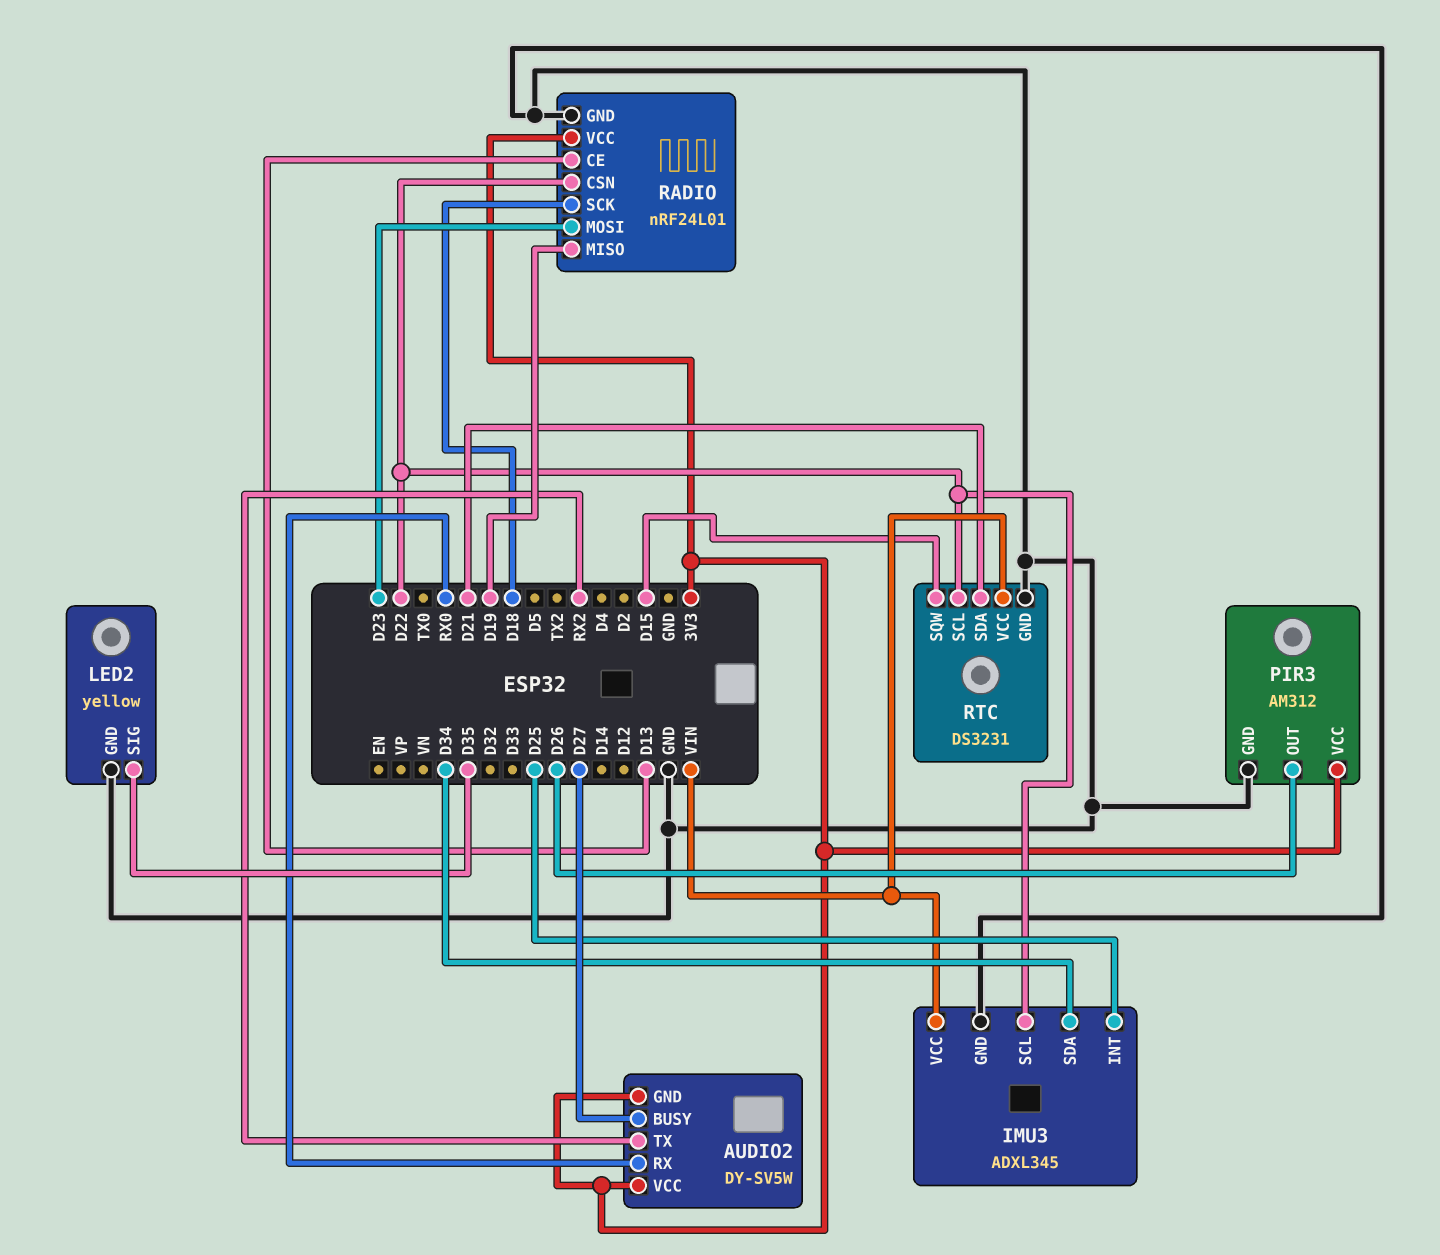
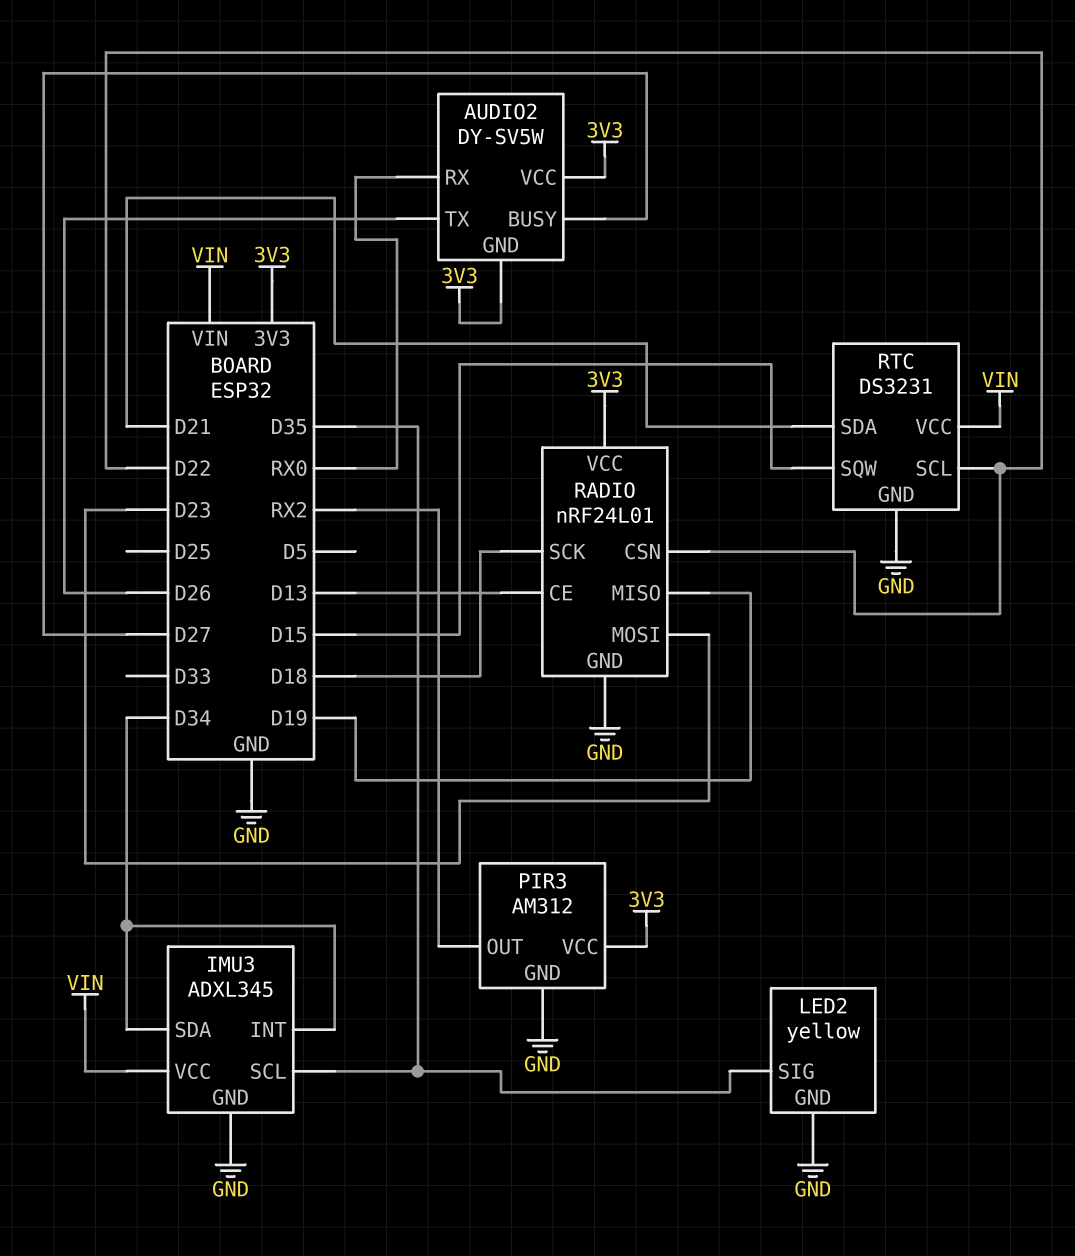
AUDIO2 pin TX: RX2 -> D26
IMU3 pin INT: D25 -> D34
IMU3 pin SCL: D22 -> D35
PIR3 pin OUT: D26 -> RX2

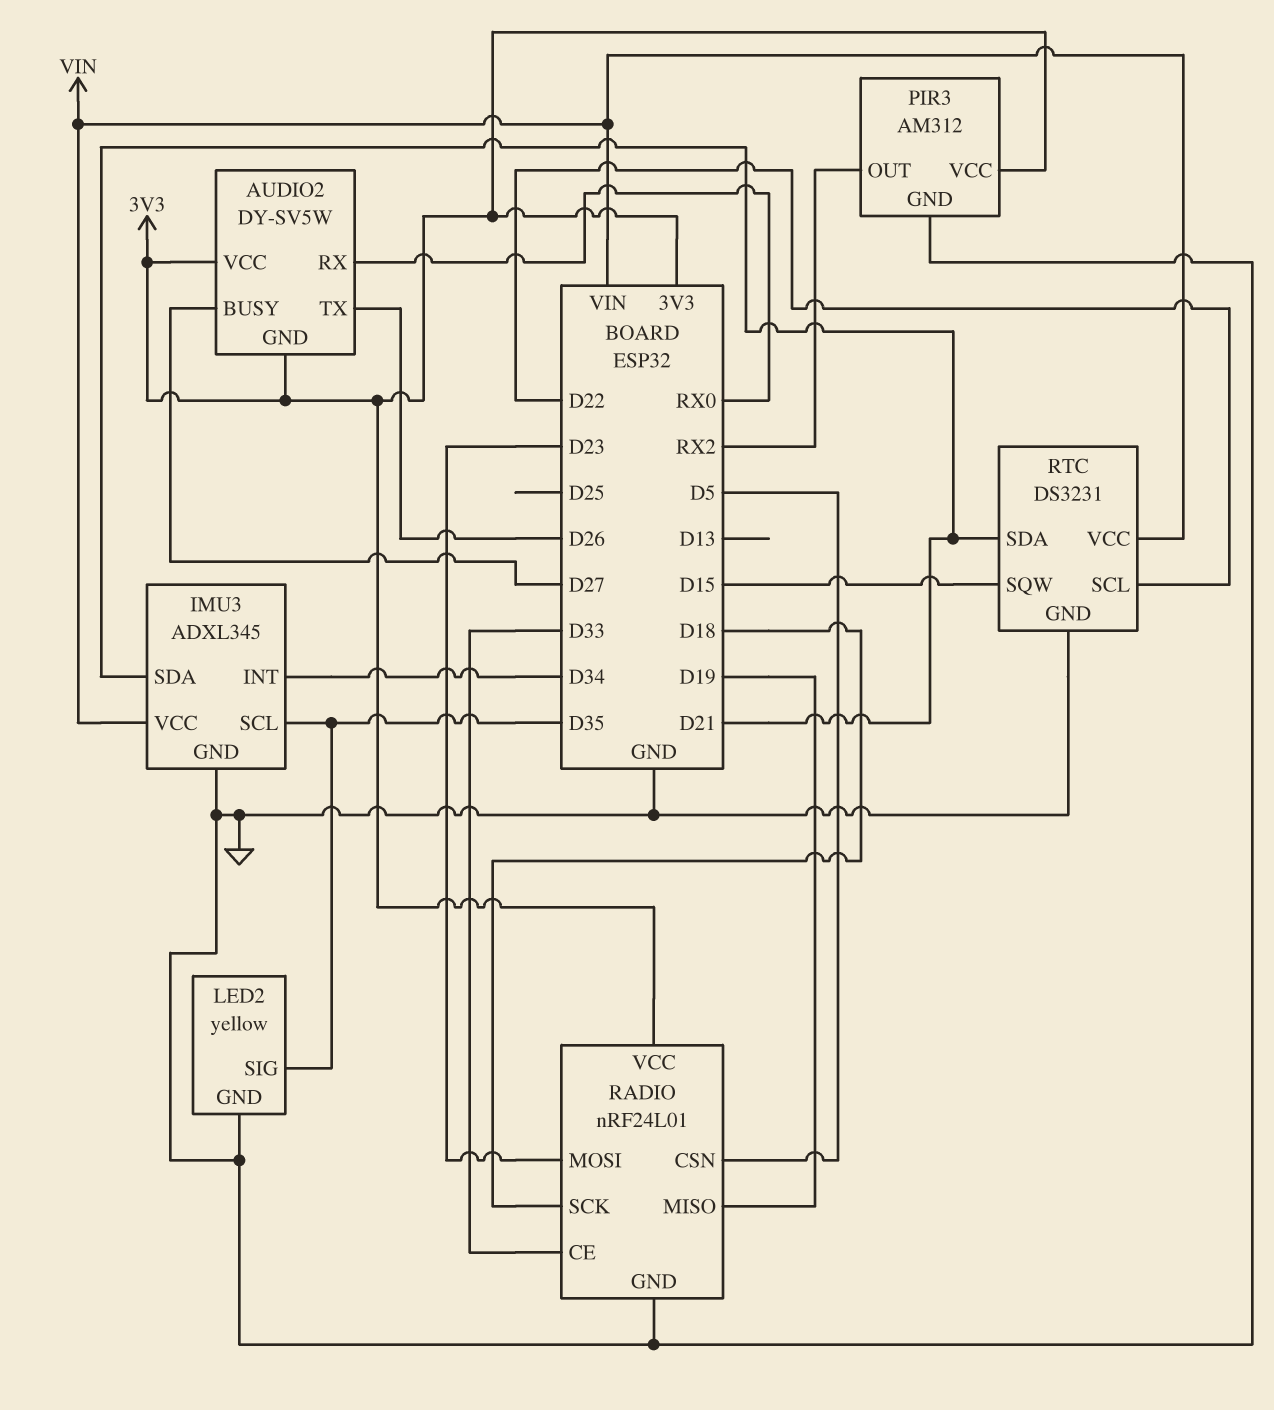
IMU3 pin SDA: D34 -> D21
RADIO pin CE: D13 -> D33
RADIO pin CSN: D22 -> D5

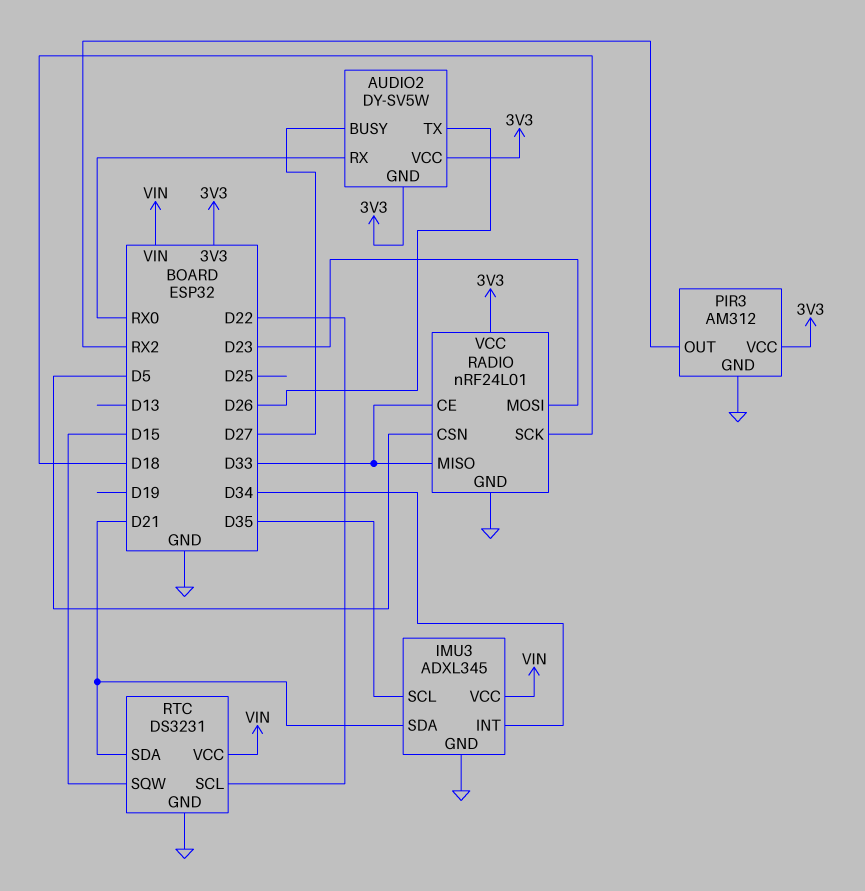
LED2: yellow -> none
LED2 pin GND: GND -> none
LED2 pin SIG: D35 -> none
RADIO pin MISO: D19 -> D33

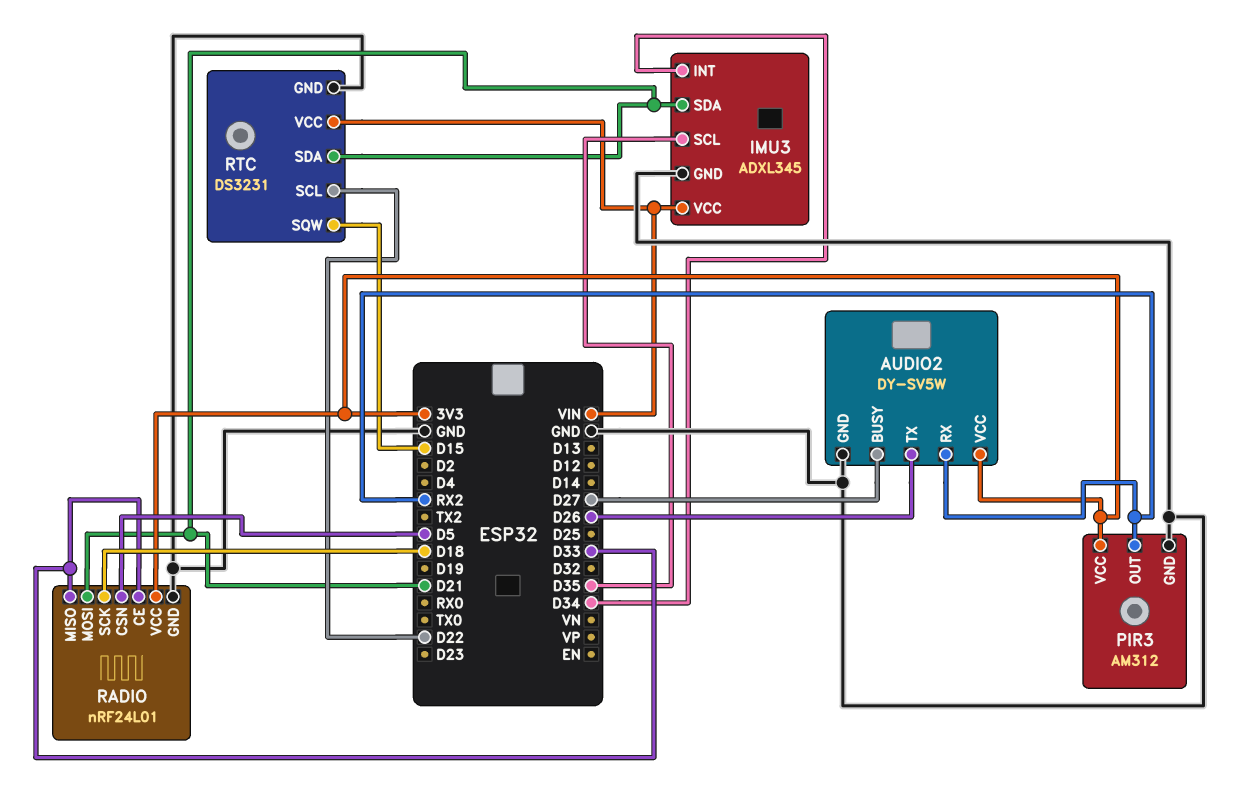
AUDIO2 pin GND: 3V3 -> GND
AUDIO2 pin RX: RX0 -> RX2
RADIO pin MOSI: D23 -> D21

